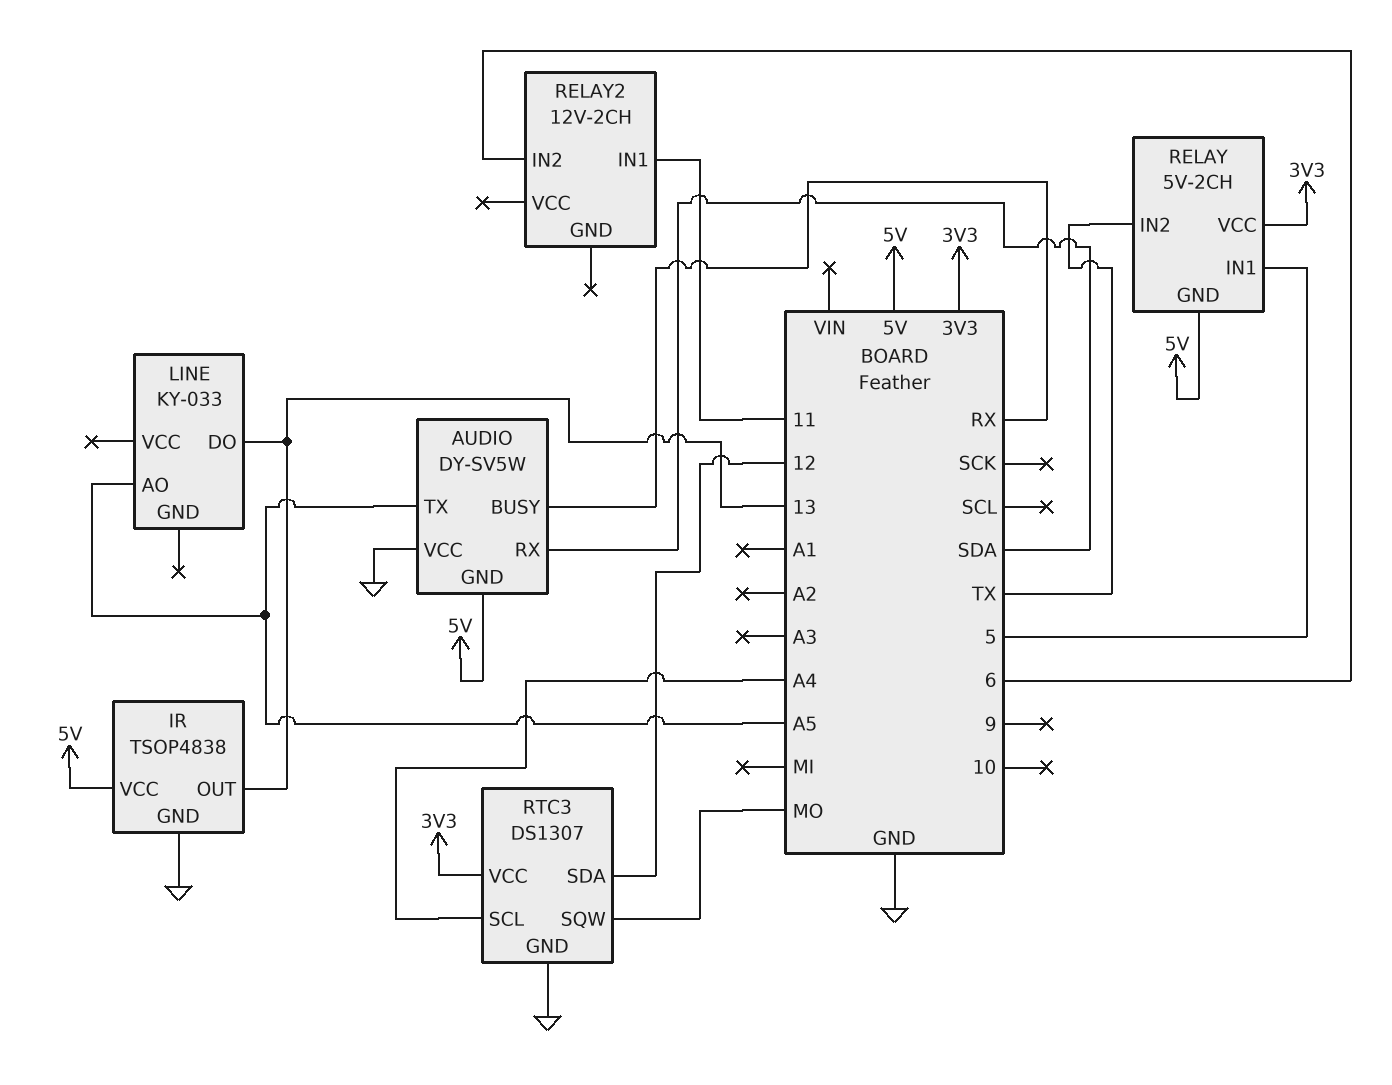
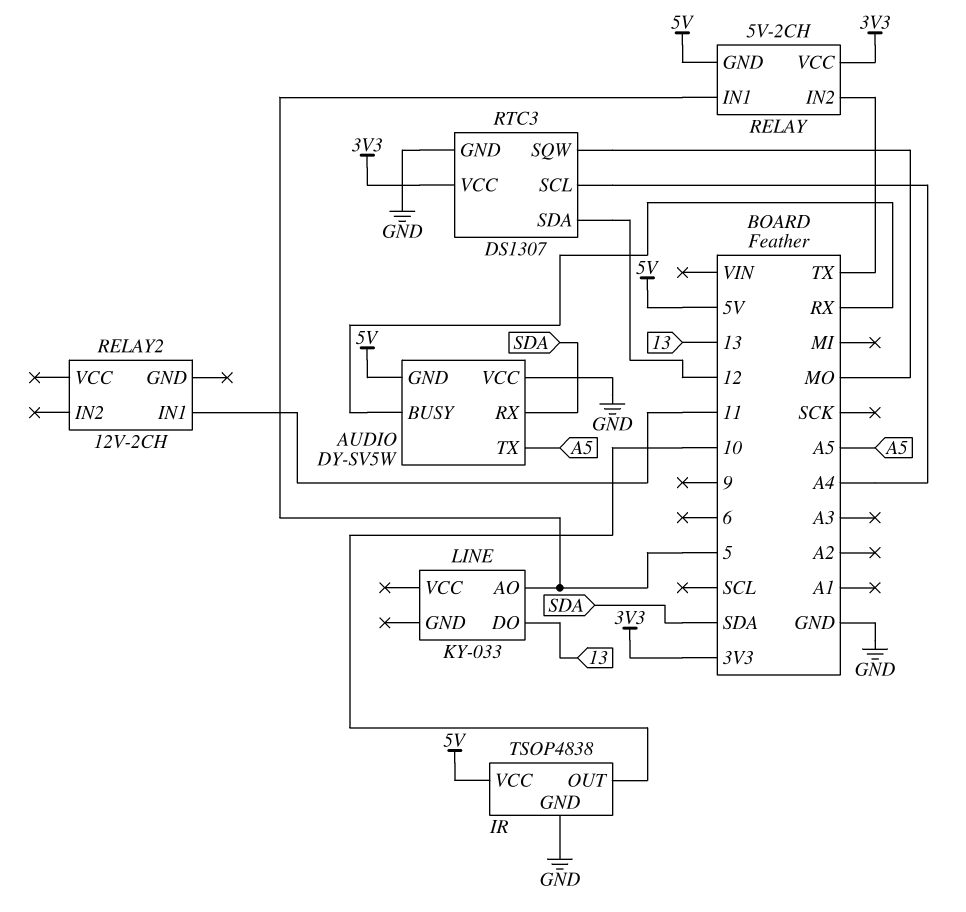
IR pin OUT: 13 -> 10
LINE pin AO: A5 -> 5
RELAY2 pin IN2: 6 -> none

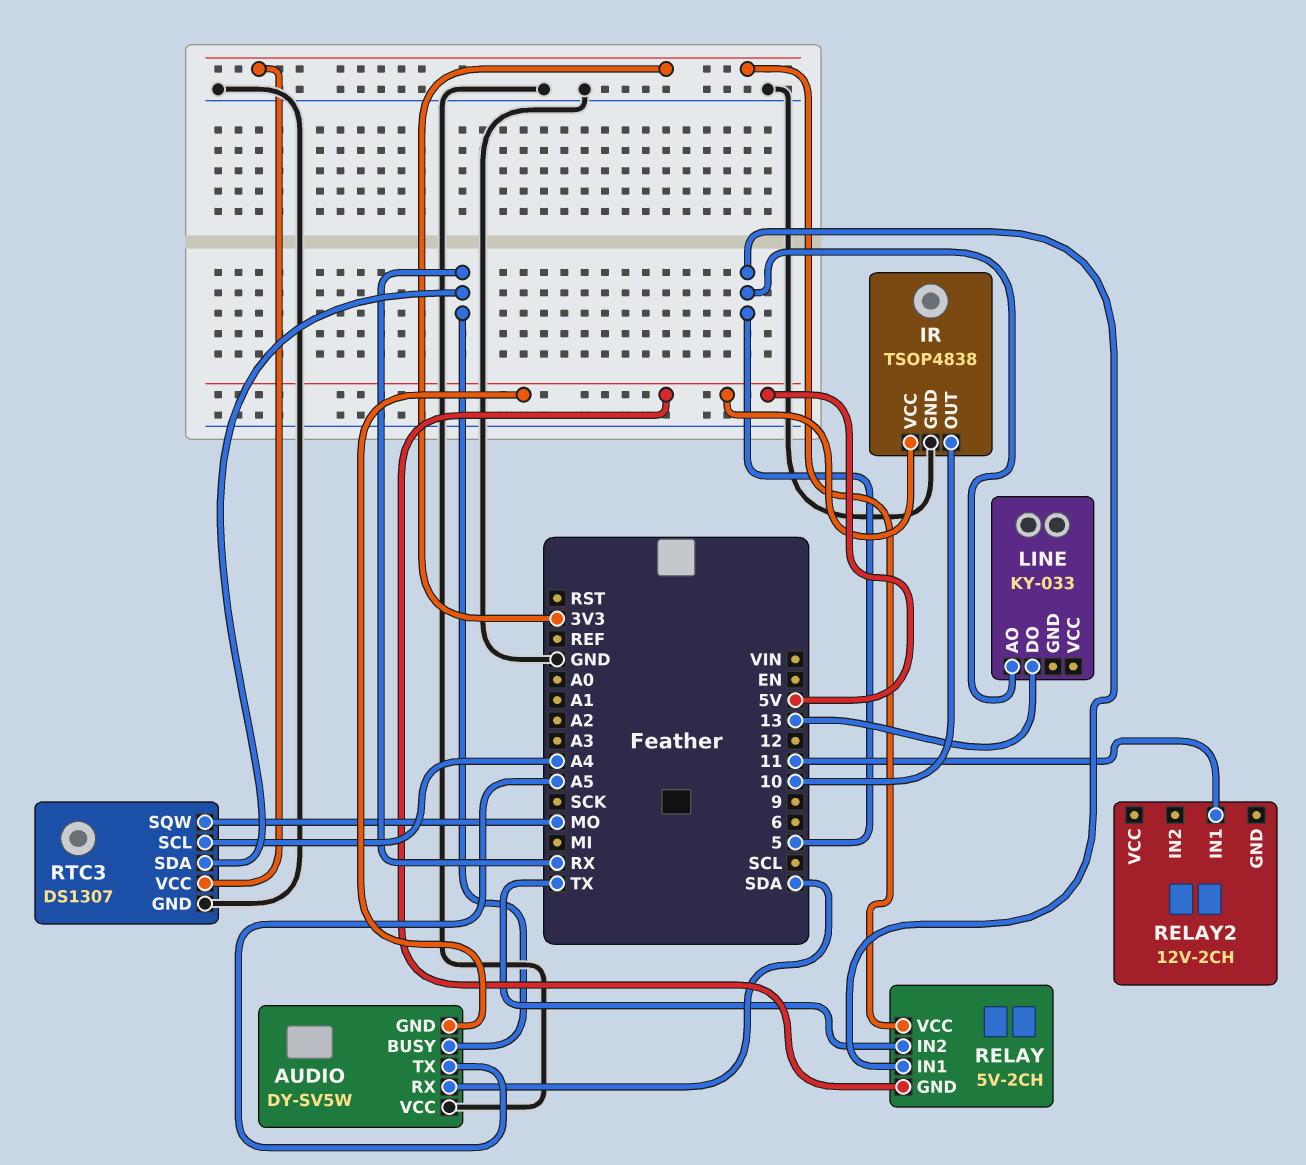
RTC3 pin SDA: 12 -> RX

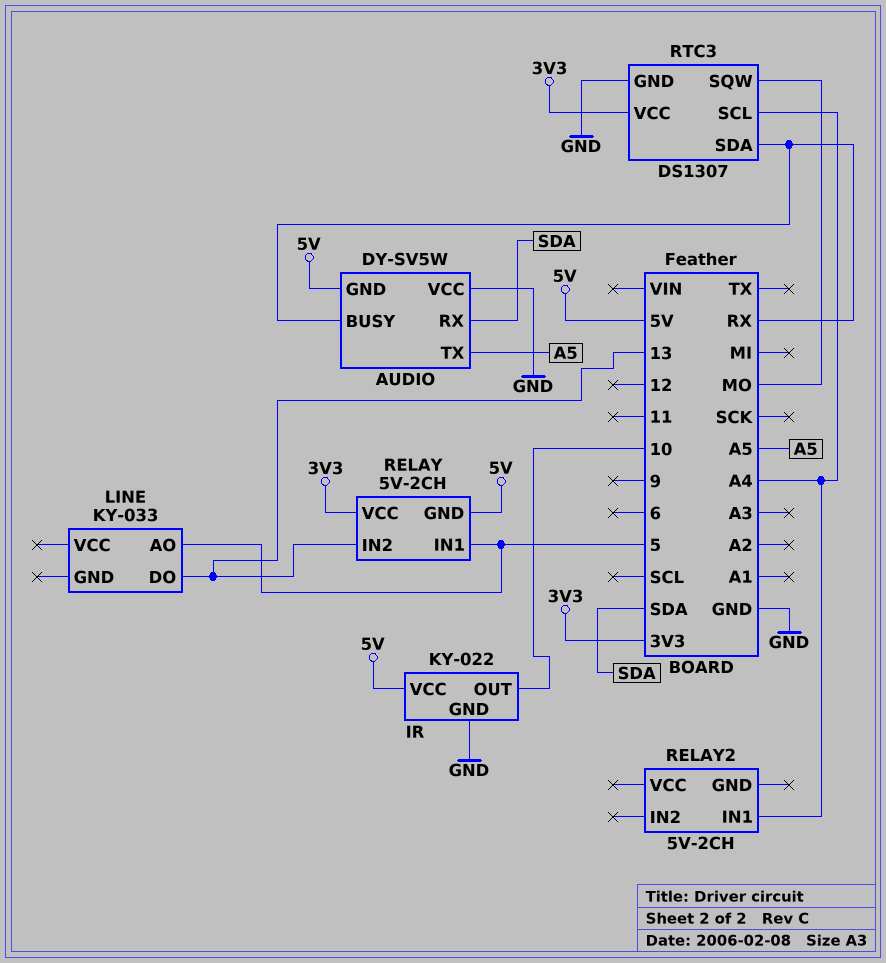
IR: TSOP4838 -> KY-022
RELAY pin IN2: TX -> 13
RELAY2: 12V-2CH -> 5V-2CH
RELAY2 pin IN1: 11 -> A4

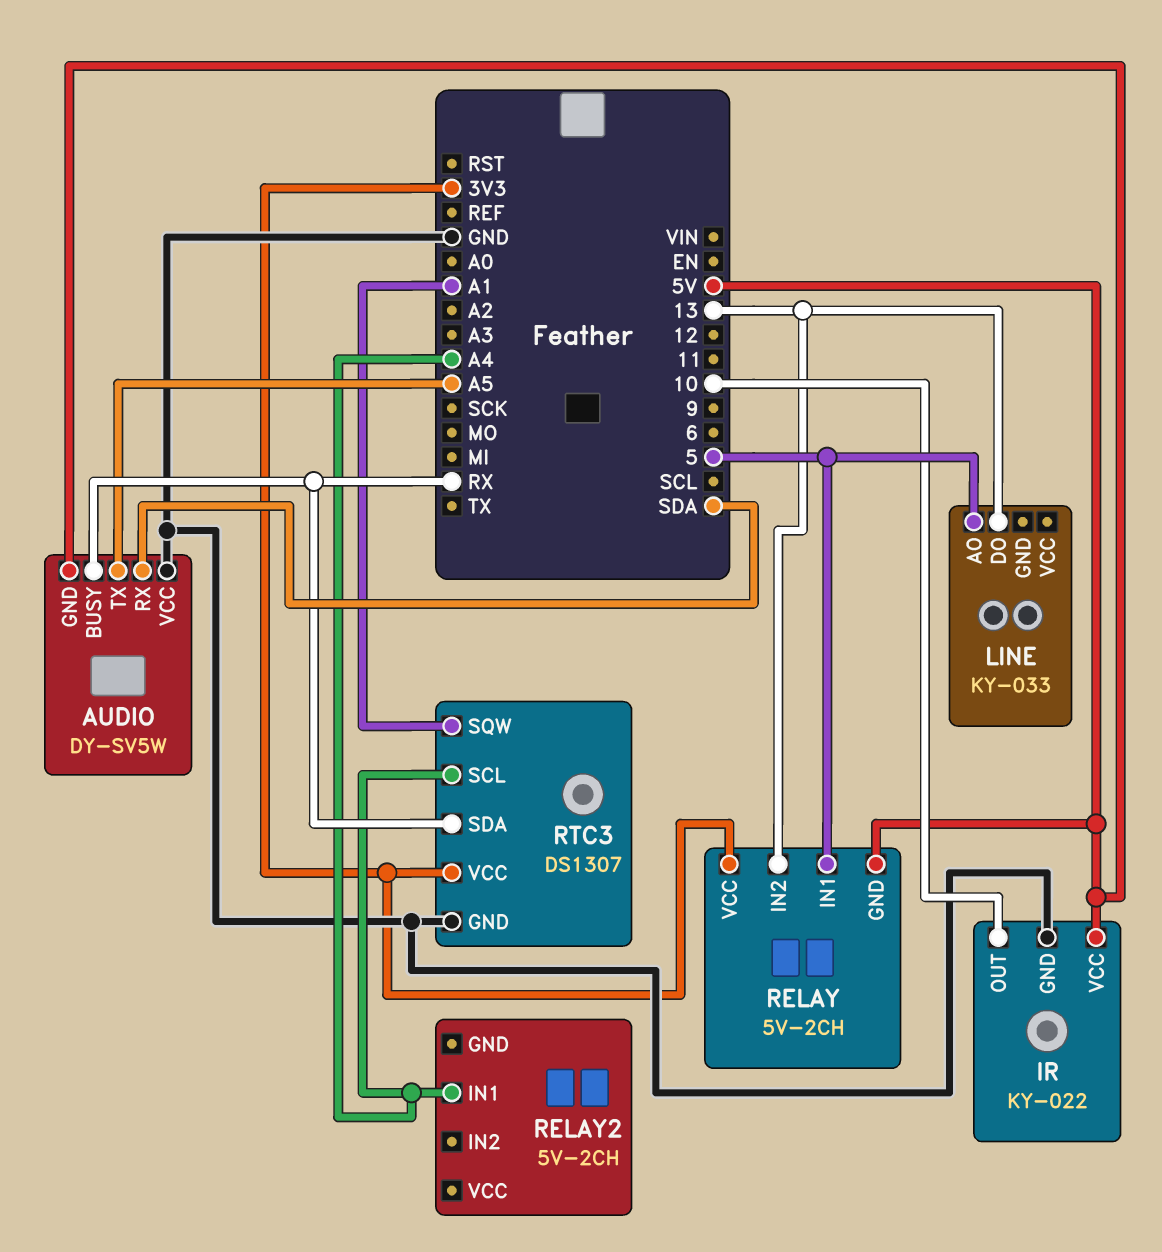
RTC3 pin SQW: MO -> A1

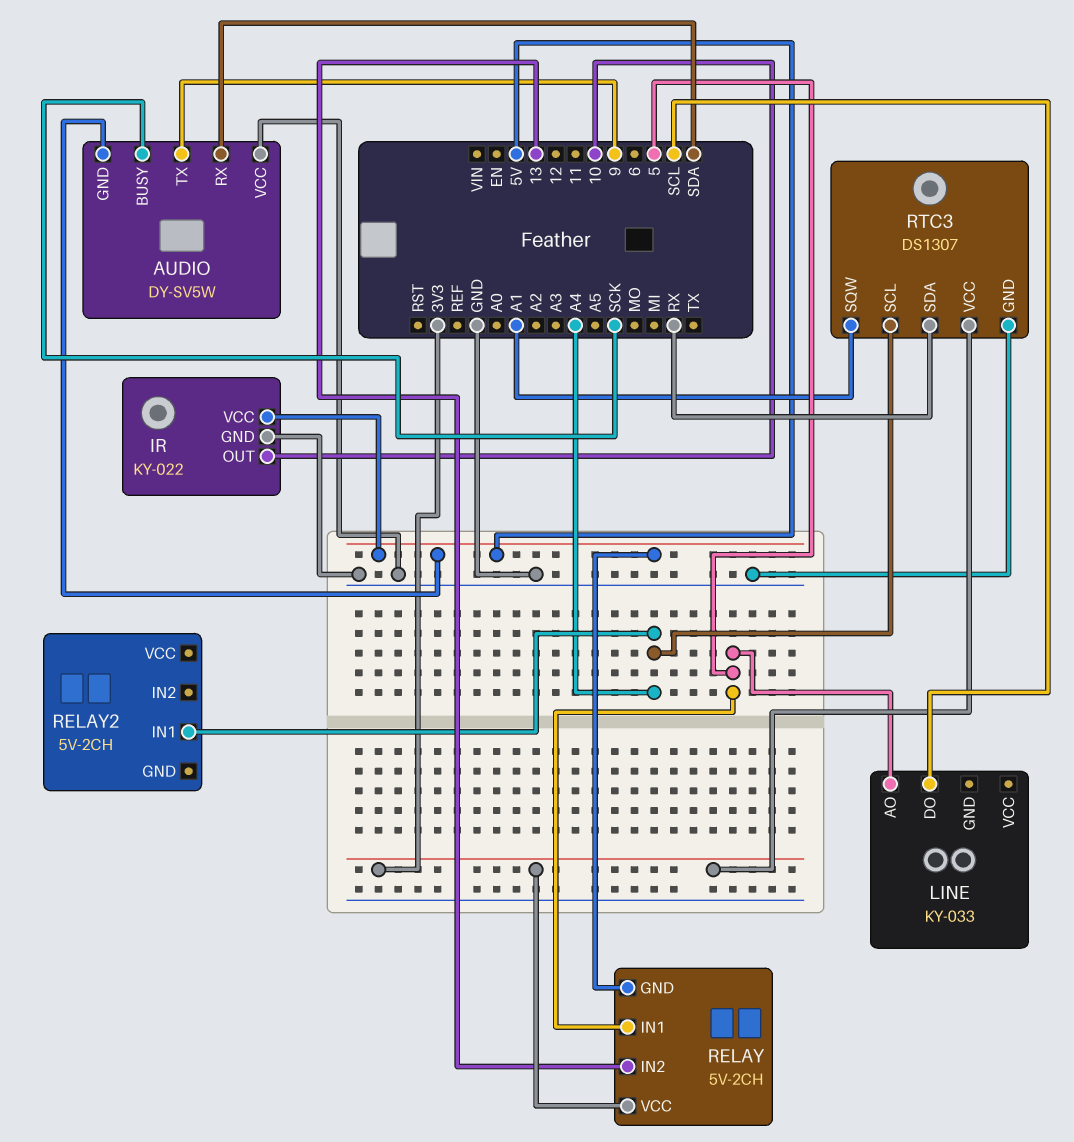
AUDIO pin BUSY: RX -> SCK
AUDIO pin TX: A5 -> 9
LINE pin DO: 13 -> SCL

